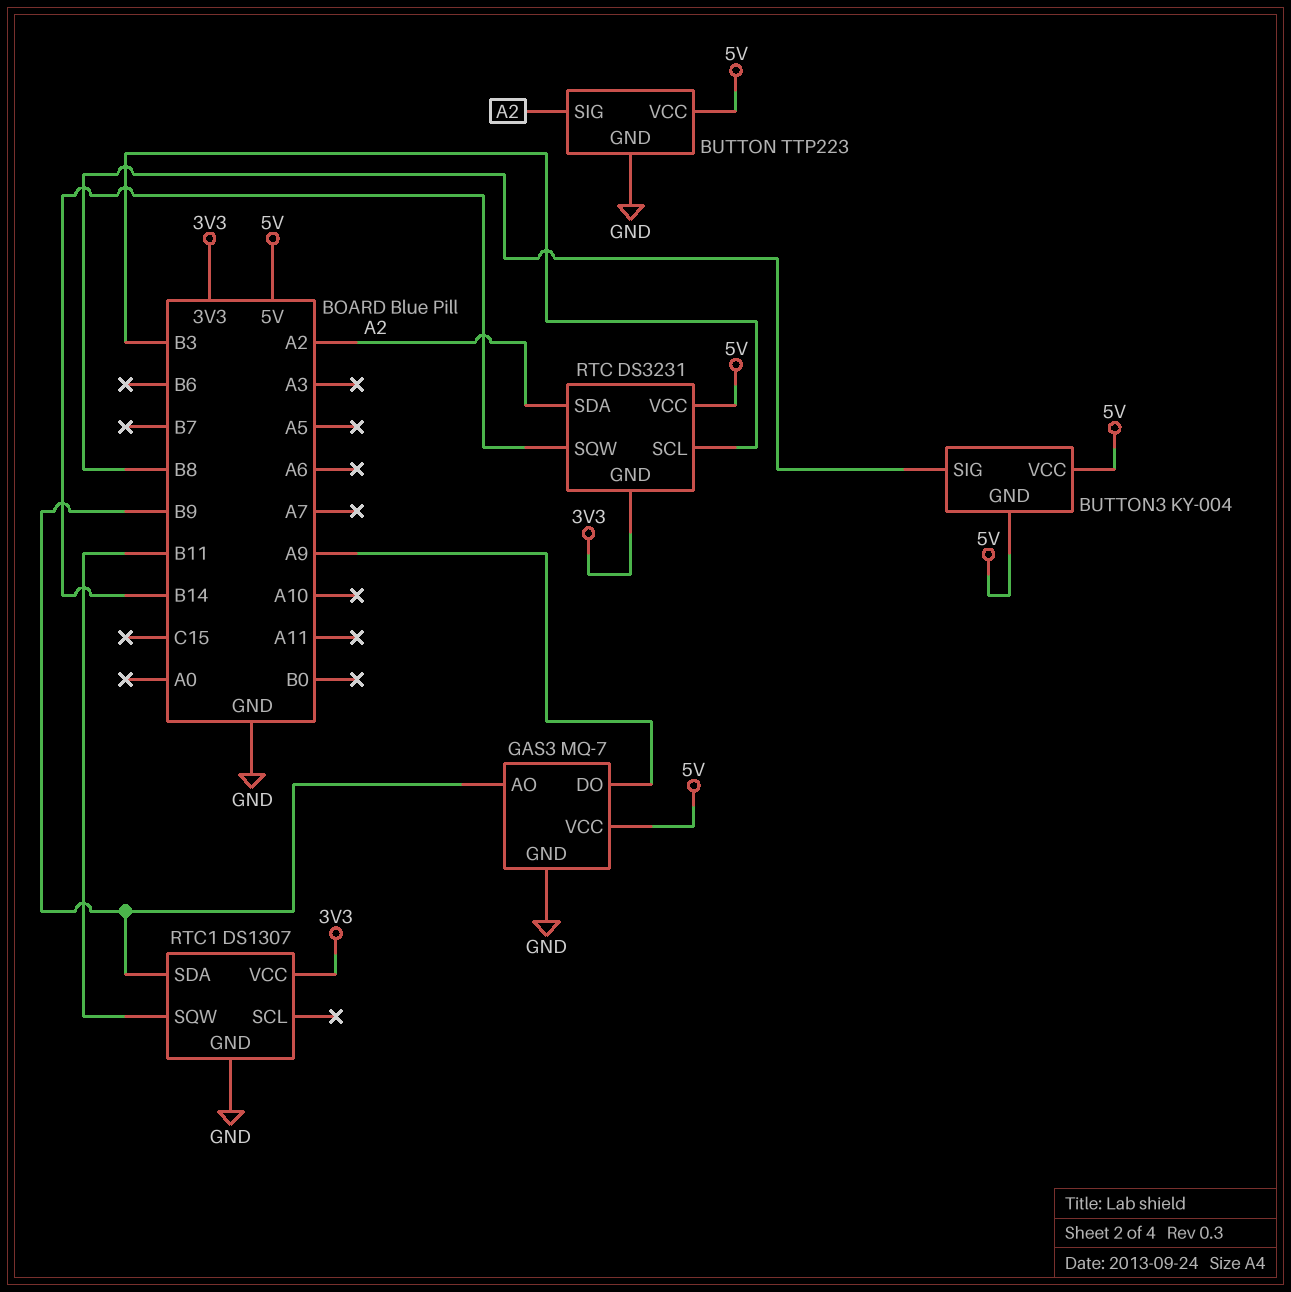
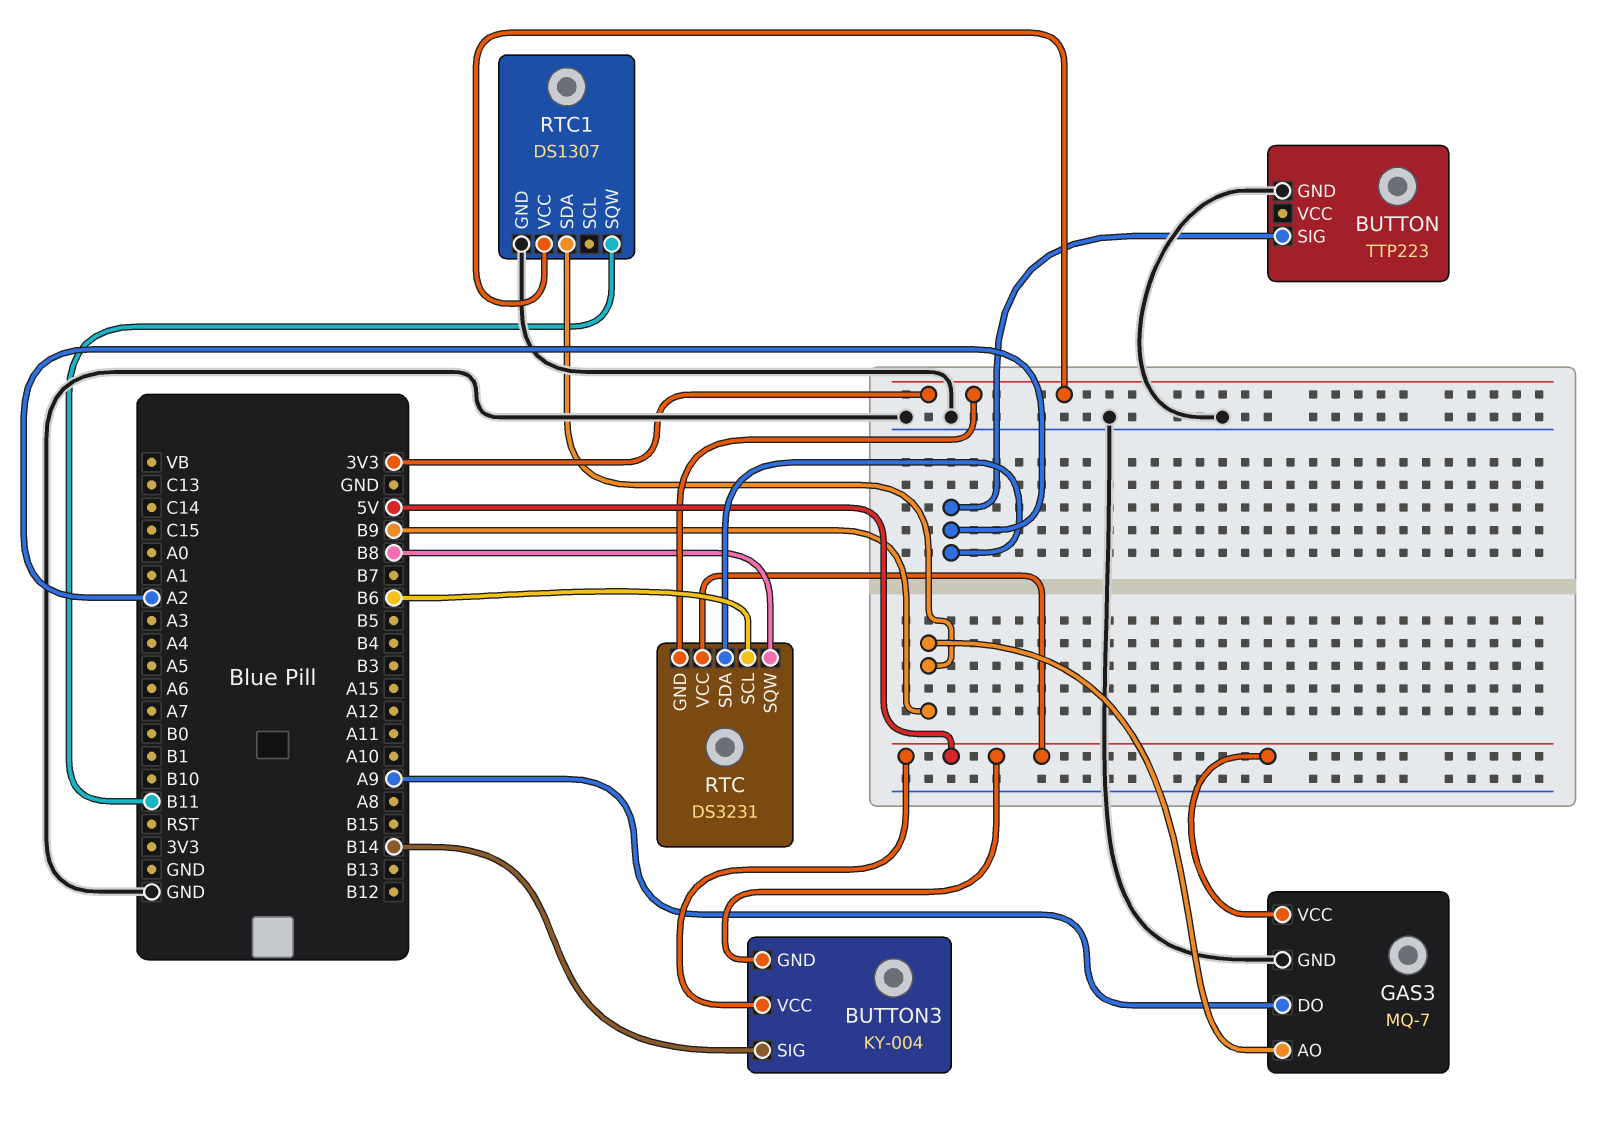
BUTTON pin VCC: 5V -> none
BUTTON3 pin SIG: B8 -> B14
RTC pin SCL: B3 -> B6
RTC pin SQW: B14 -> B8

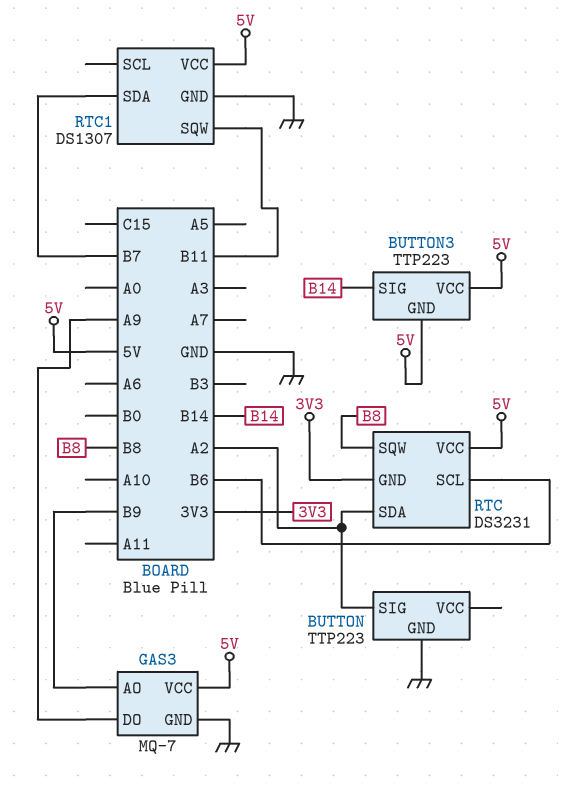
BUTTON3: KY-004 -> TTP223
RTC1 pin SDA: B9 -> B7
RTC1 pin VCC: 3V3 -> 5V

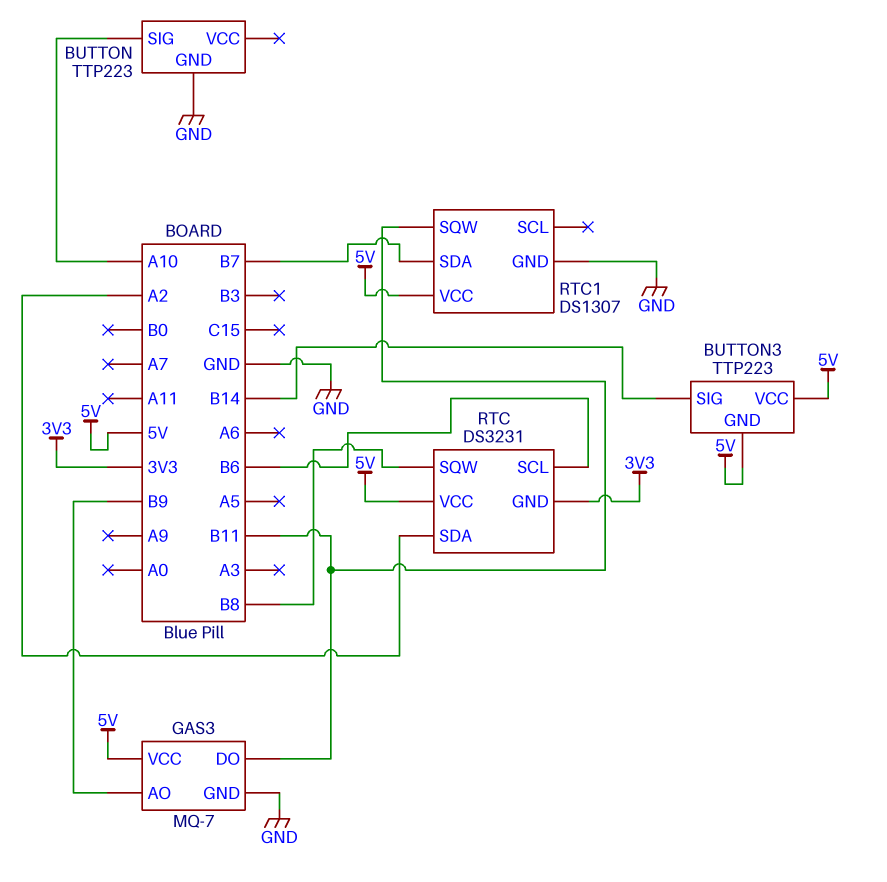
BUTTON pin SIG: A2 -> A10
GAS3 pin DO: A9 -> B11

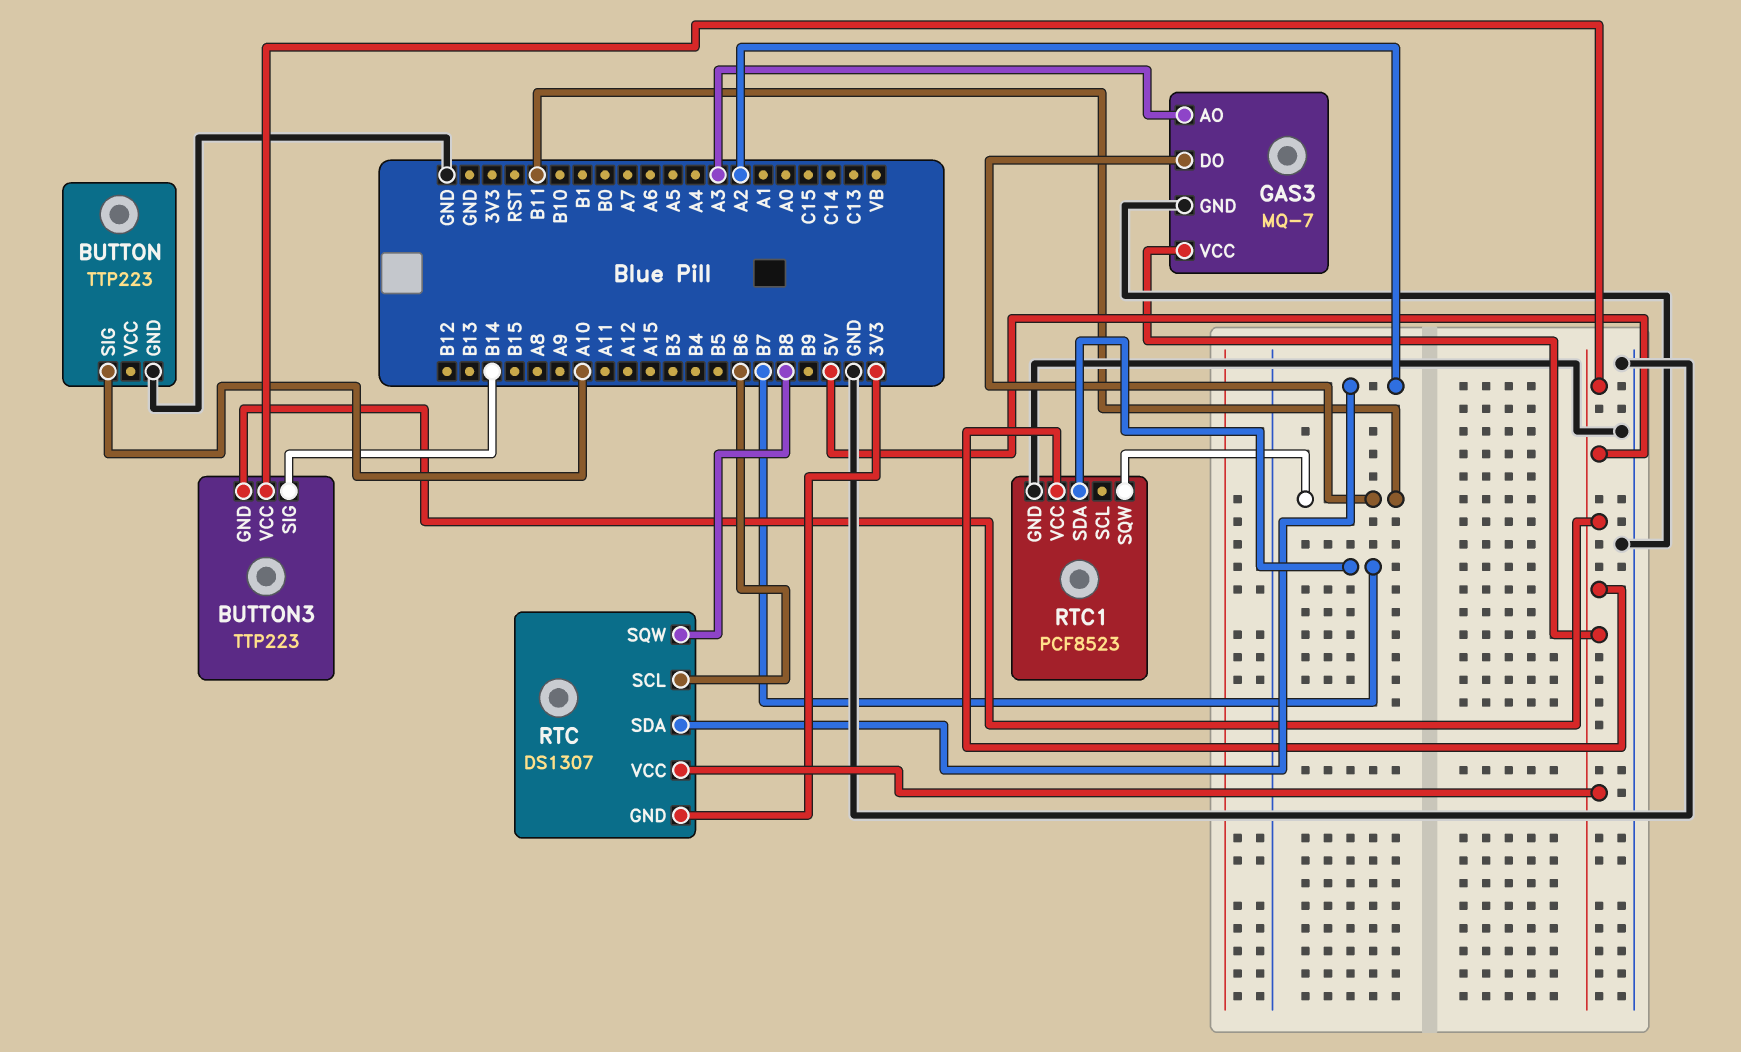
GAS3 pin AO: B9 -> A3
RTC: DS3231 -> DS1307
RTC1: DS1307 -> PCF8523

